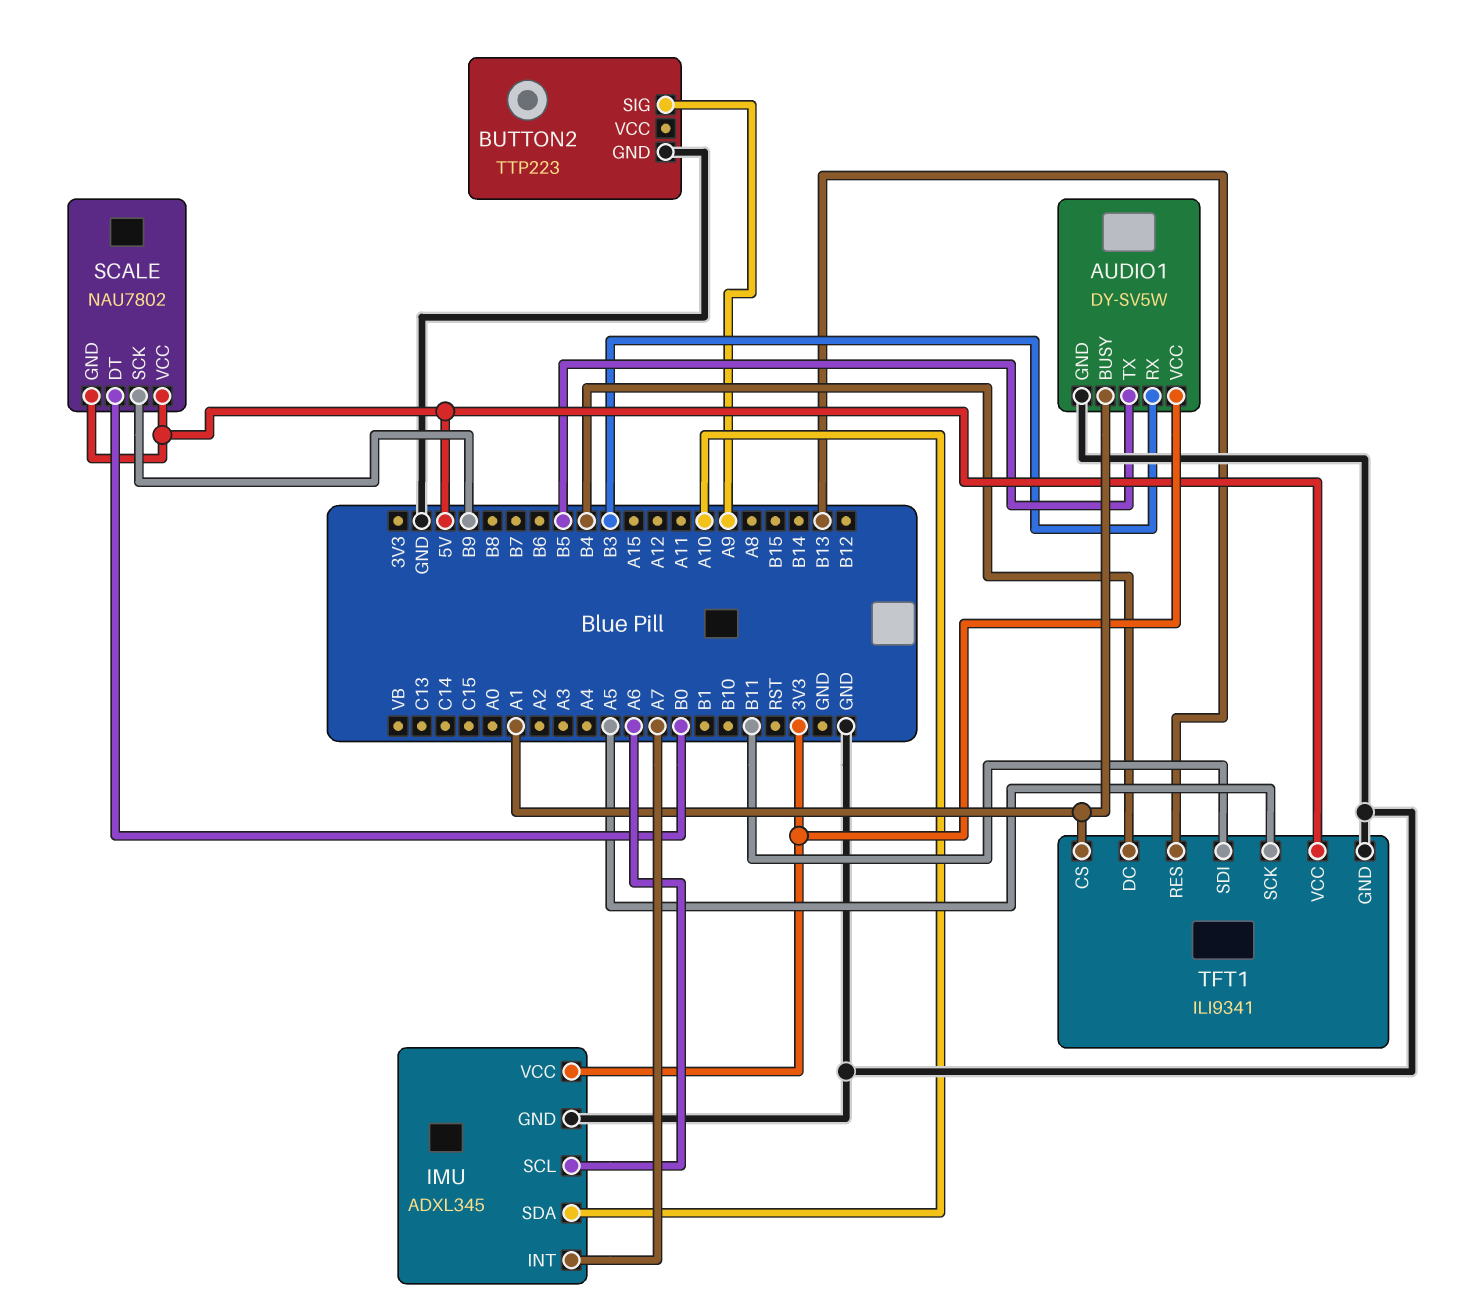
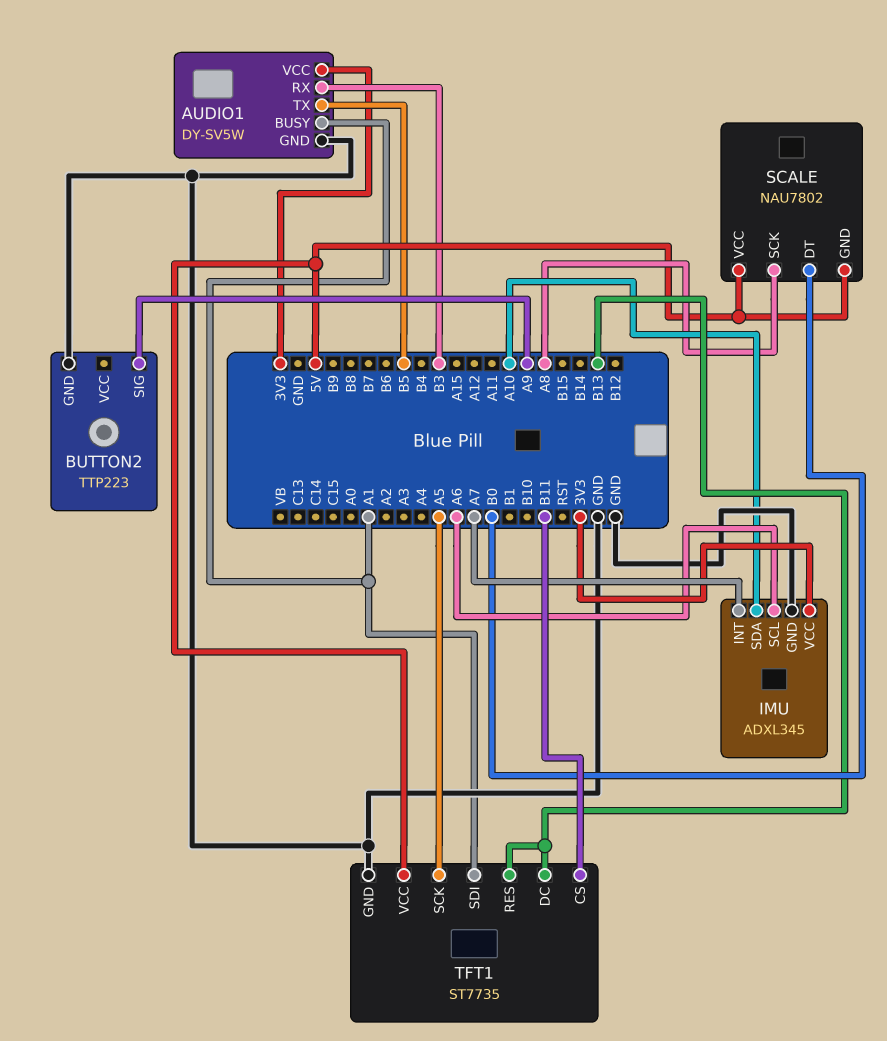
SCALE pin SCK: B9 -> A8
TFT1: ILI9341 -> ST7735
TFT1 pin CS: A1 -> B11
TFT1 pin DC: B4 -> B13
TFT1 pin SDI: B11 -> A1

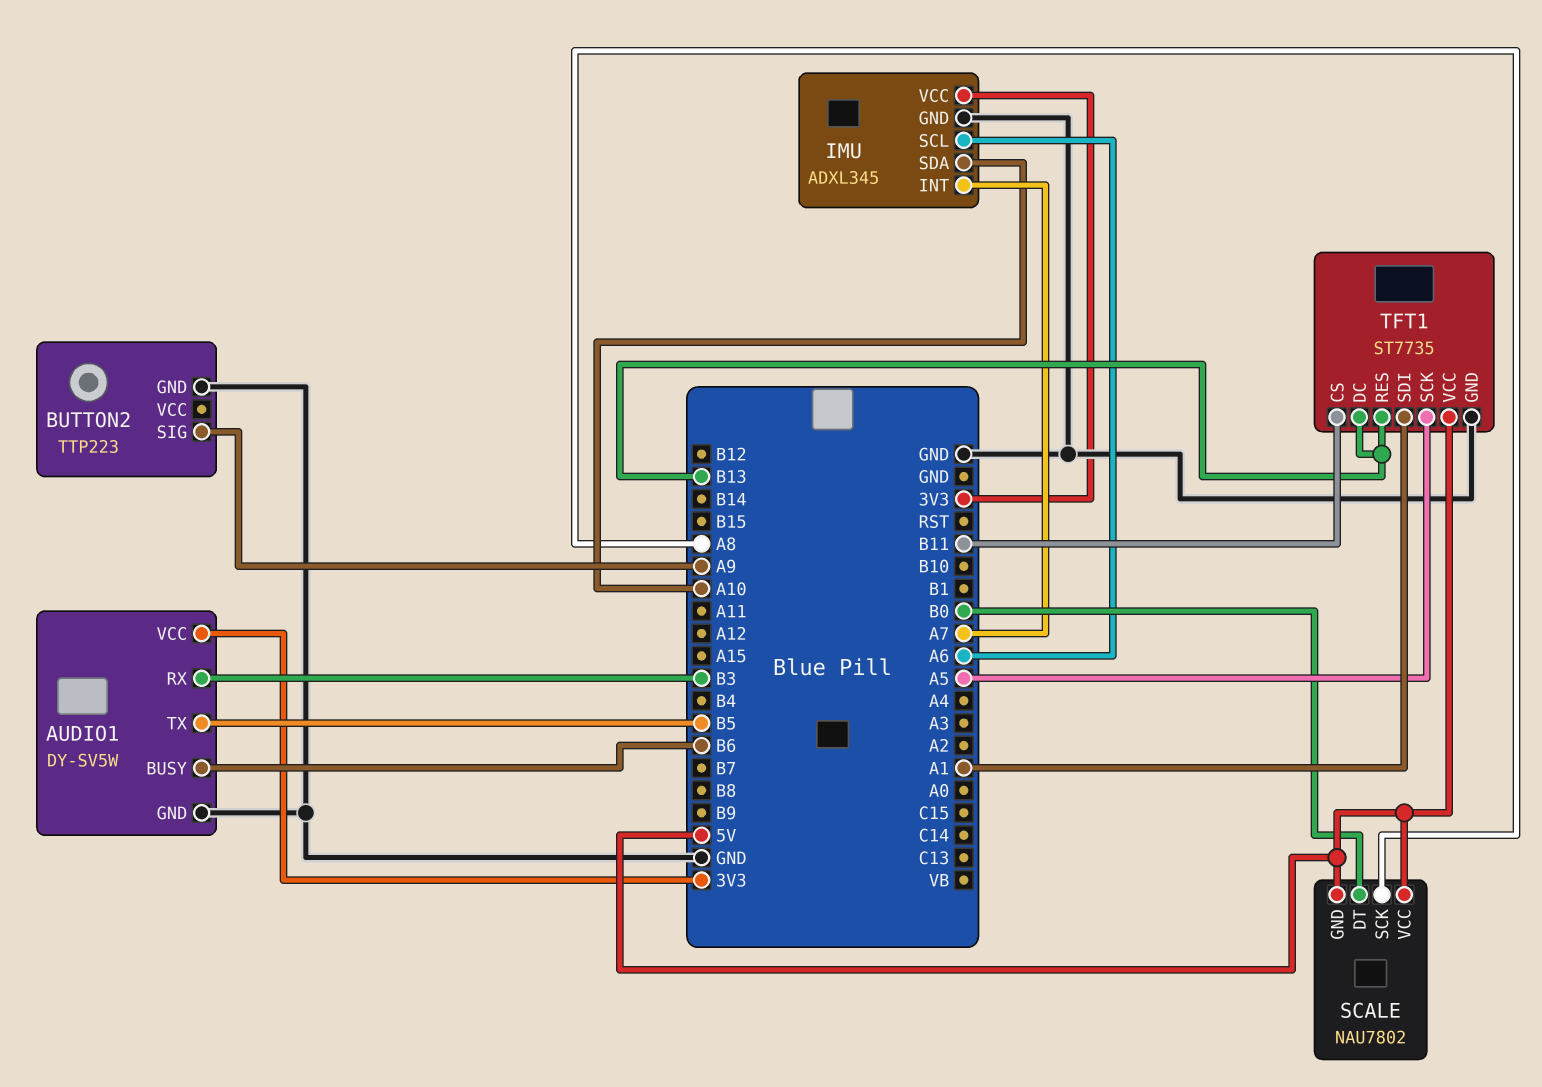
AUDIO1 pin BUSY: A1 -> B6

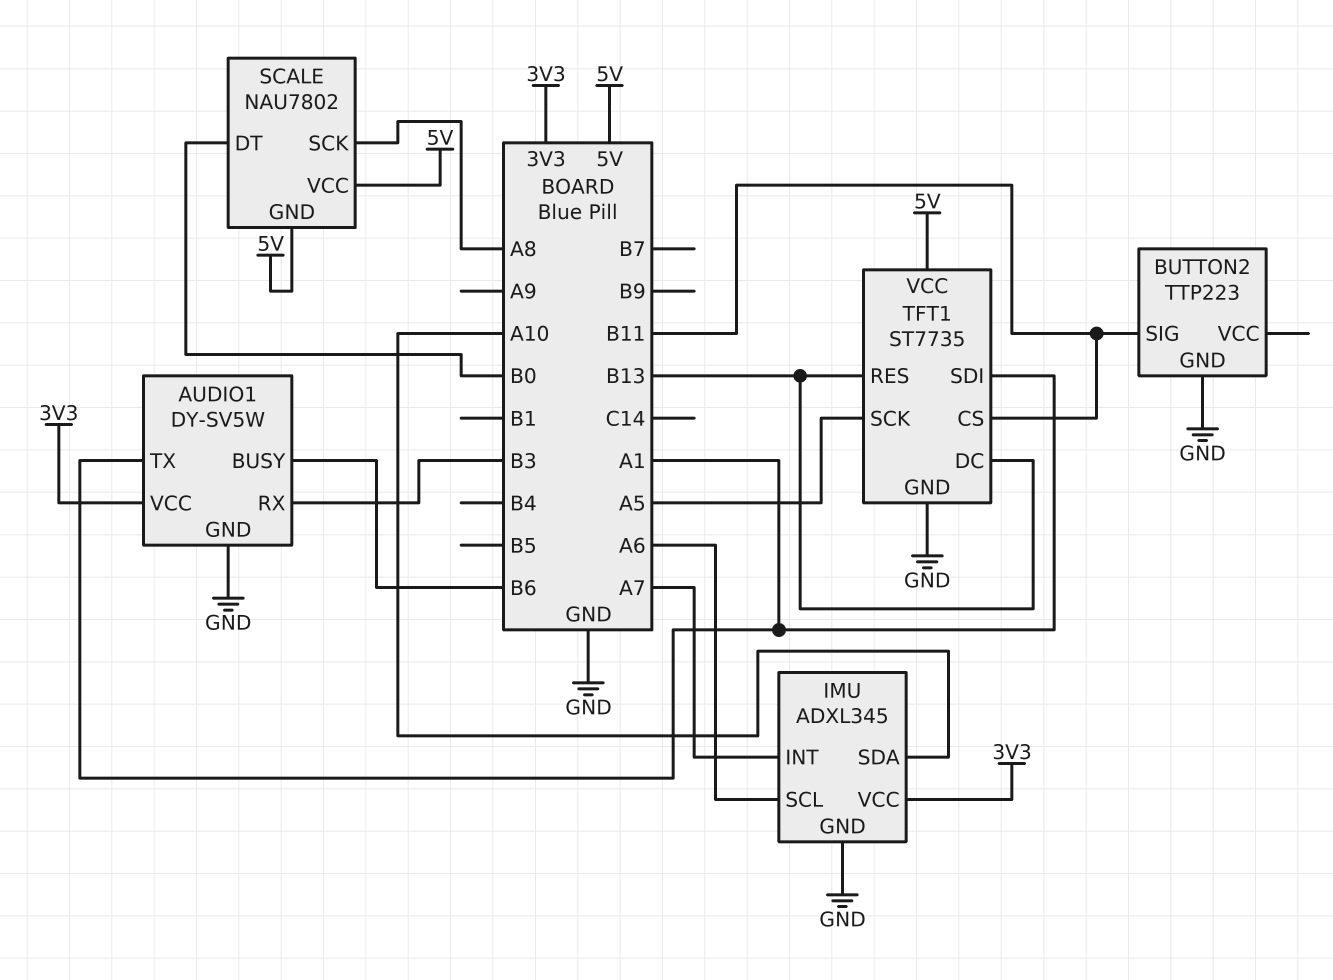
AUDIO1 pin TX: B5 -> A1
BUTTON2 pin SIG: A9 -> B11

